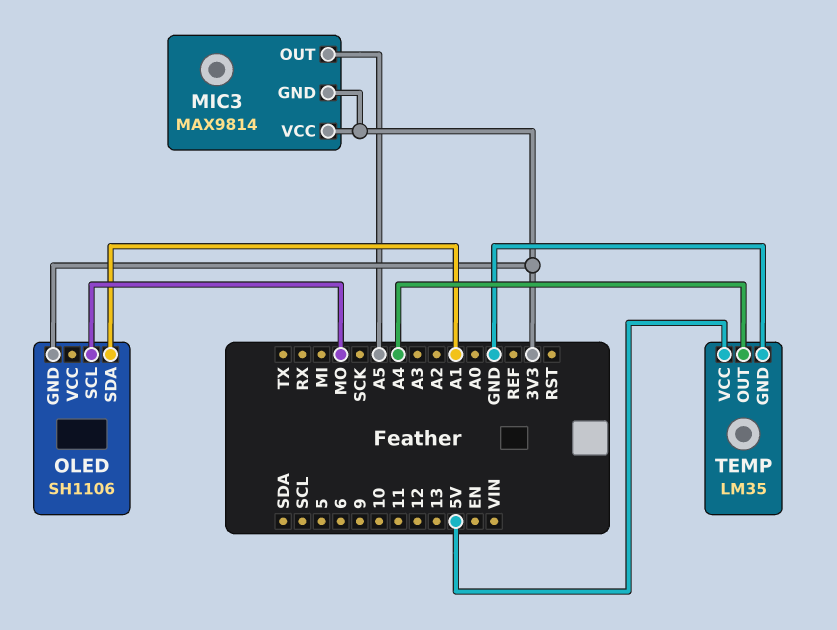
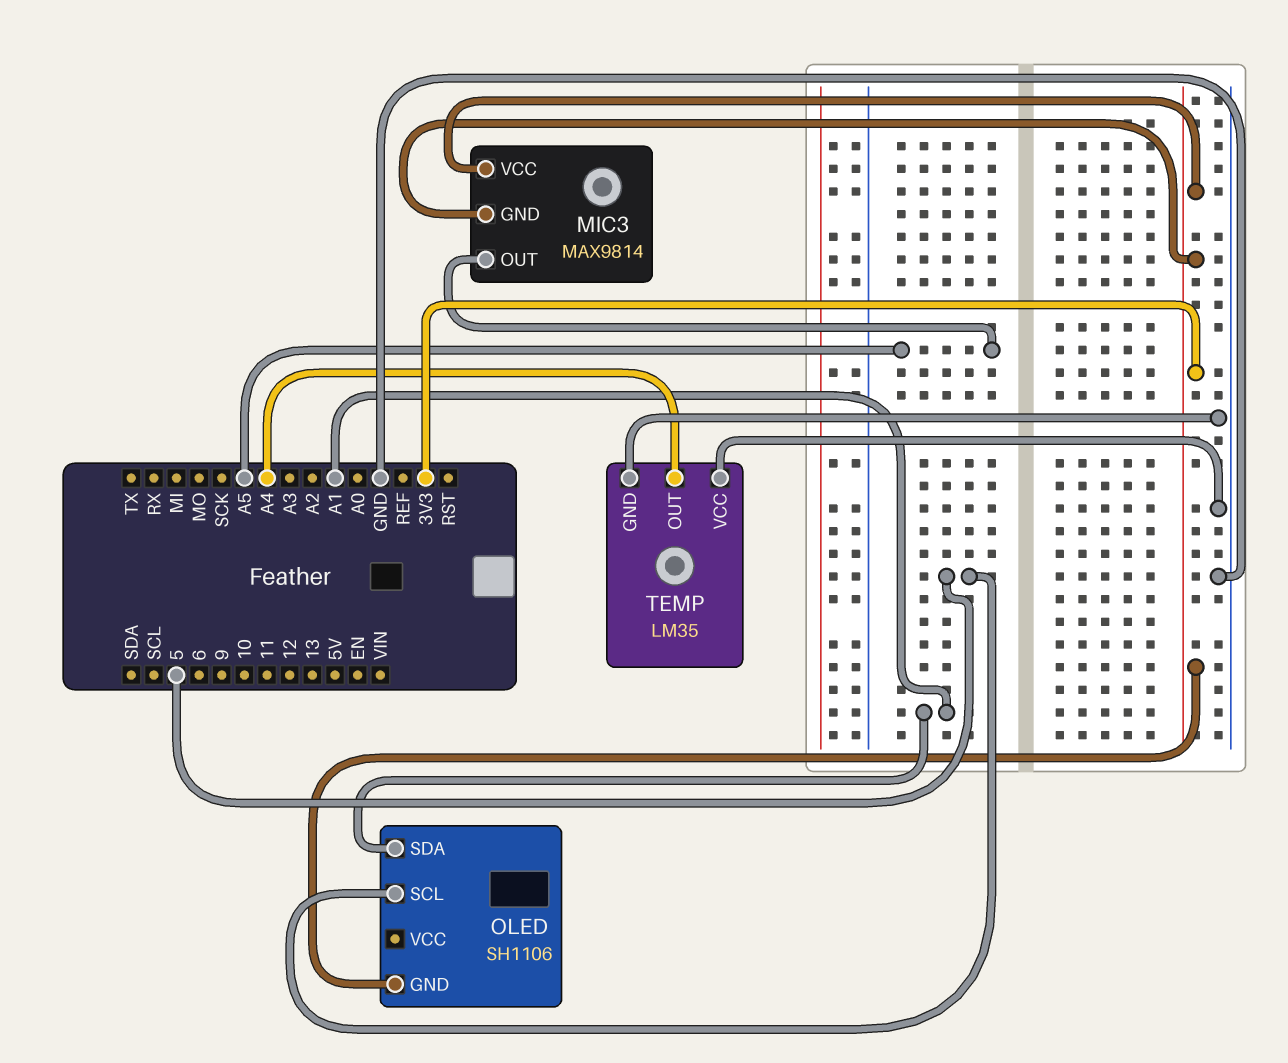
OLED pin SCL: MO -> 5
TEMP pin VCC: 5V -> GND

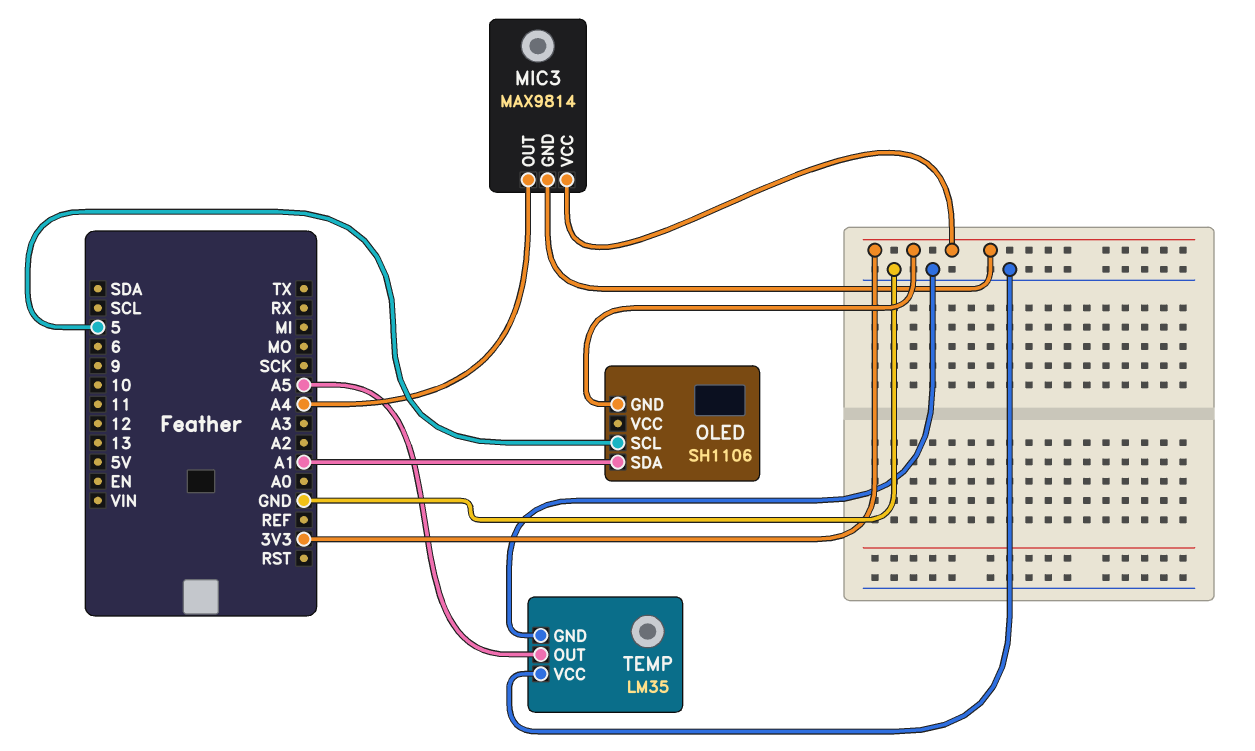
MIC3 pin OUT: A5 -> A4
TEMP pin OUT: A4 -> A5

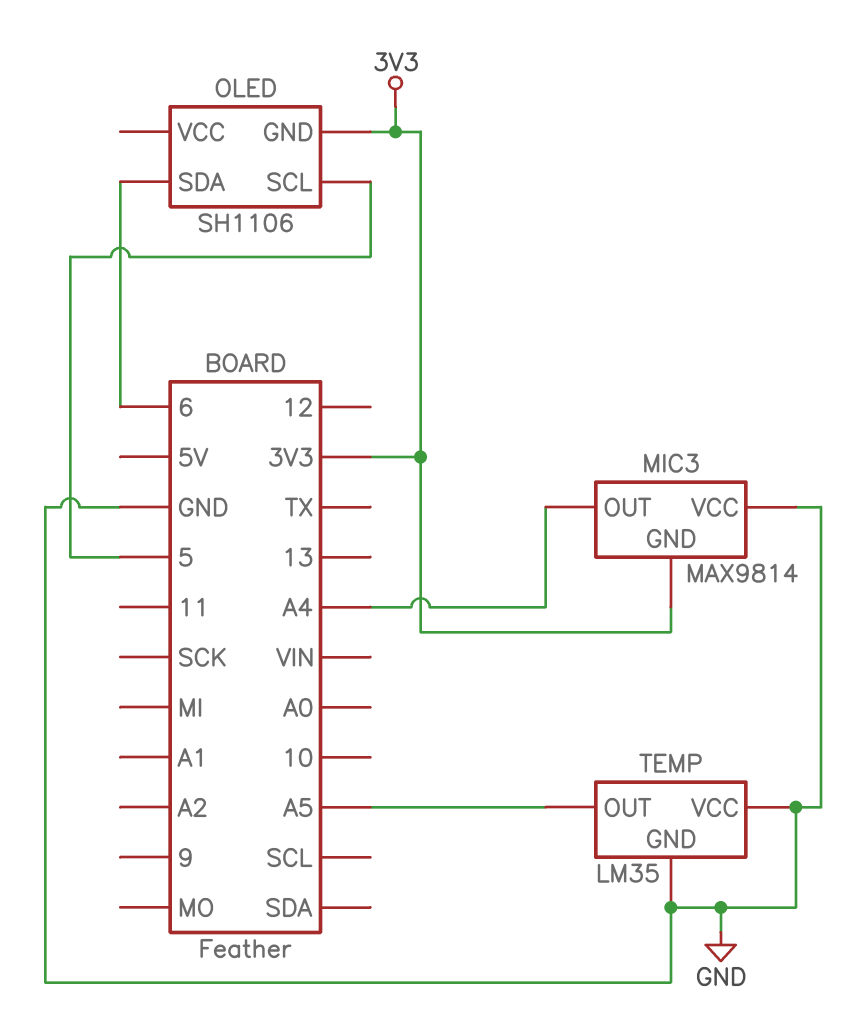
MIC3 pin VCC: 3V3 -> GND
OLED pin SDA: A1 -> 6

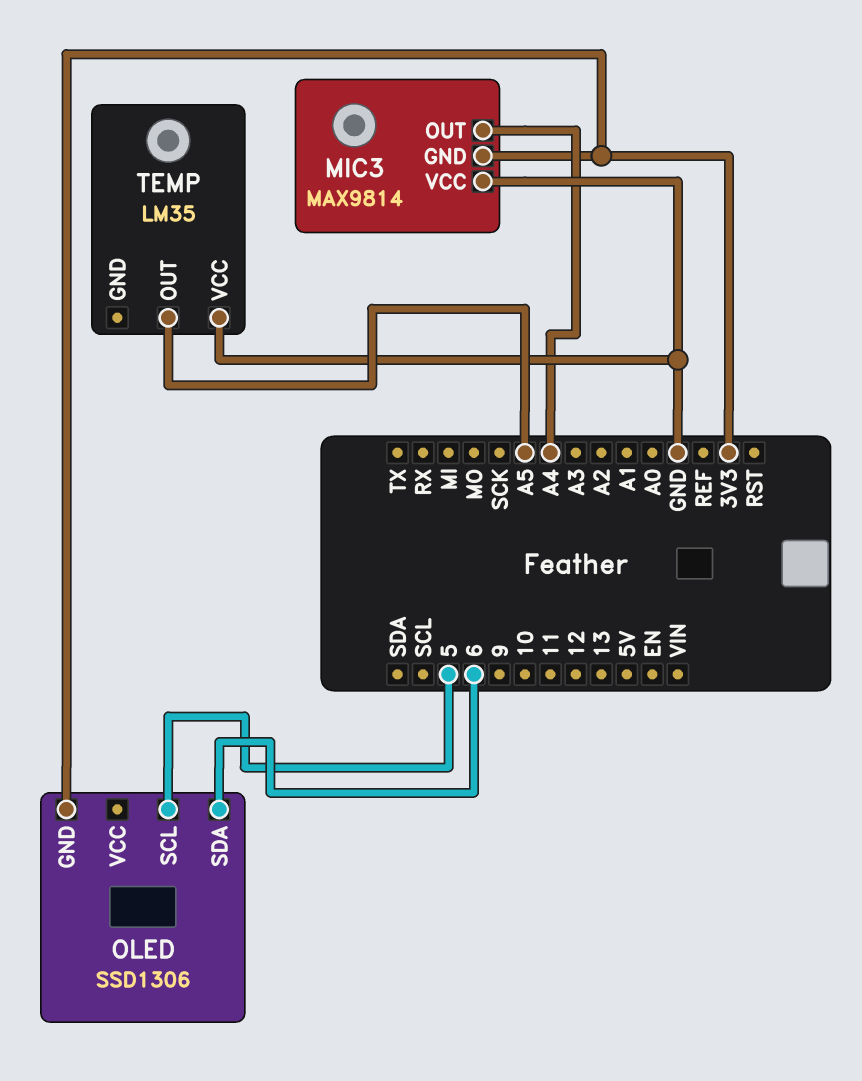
OLED: SH1106 -> SSD1306
TEMP pin GND: GND -> none

